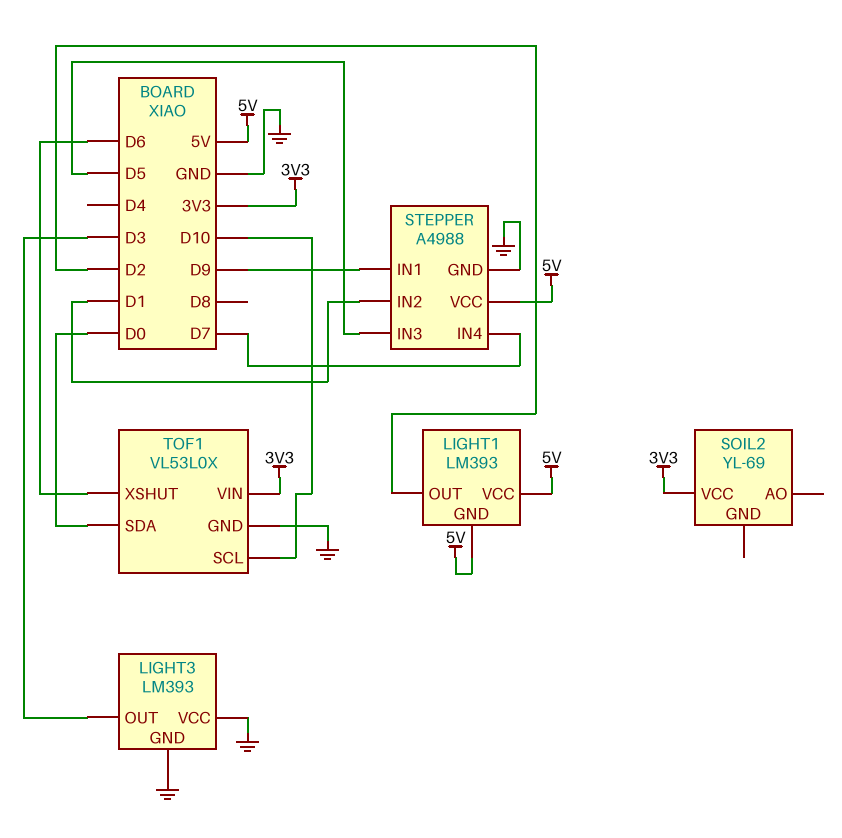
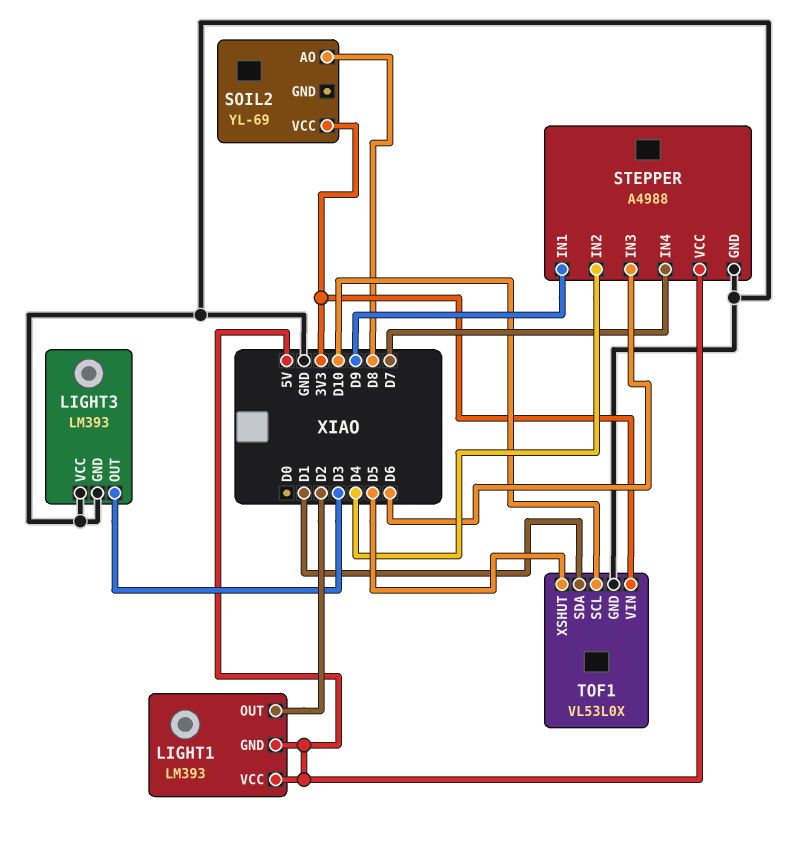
SOIL2 pin AO: none -> D8
STEPPER pin IN2: D1 -> D4
STEPPER pin IN3: D5 -> D6
TOF1 pin SDA: D0 -> D1
TOF1 pin XSHUT: D6 -> D5

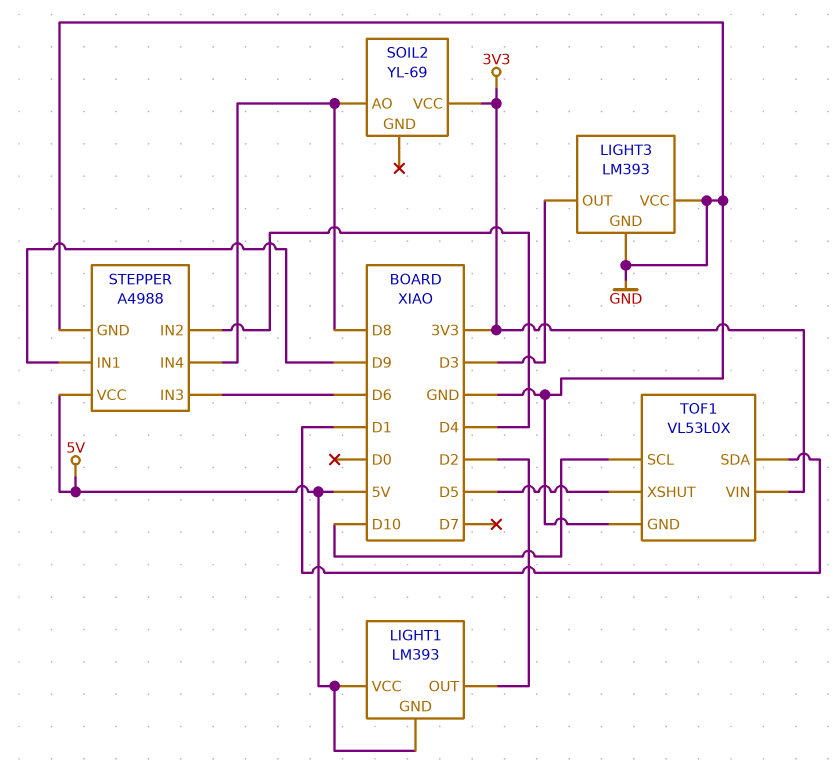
STEPPER pin IN4: D7 -> D8

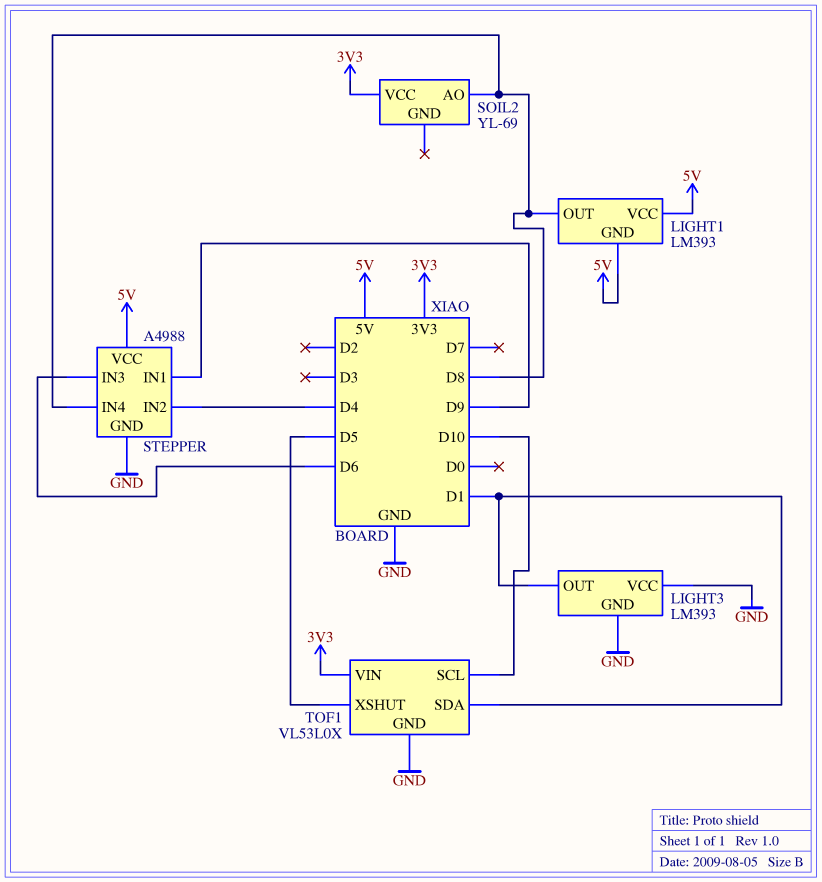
LIGHT1 pin OUT: D2 -> D8
LIGHT3 pin OUT: D3 -> D1

